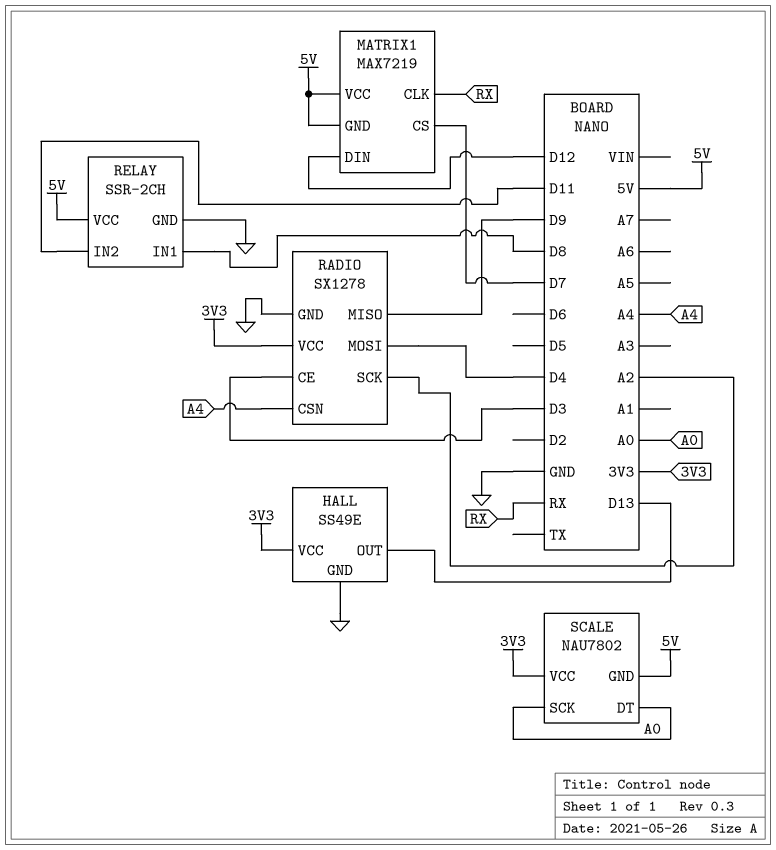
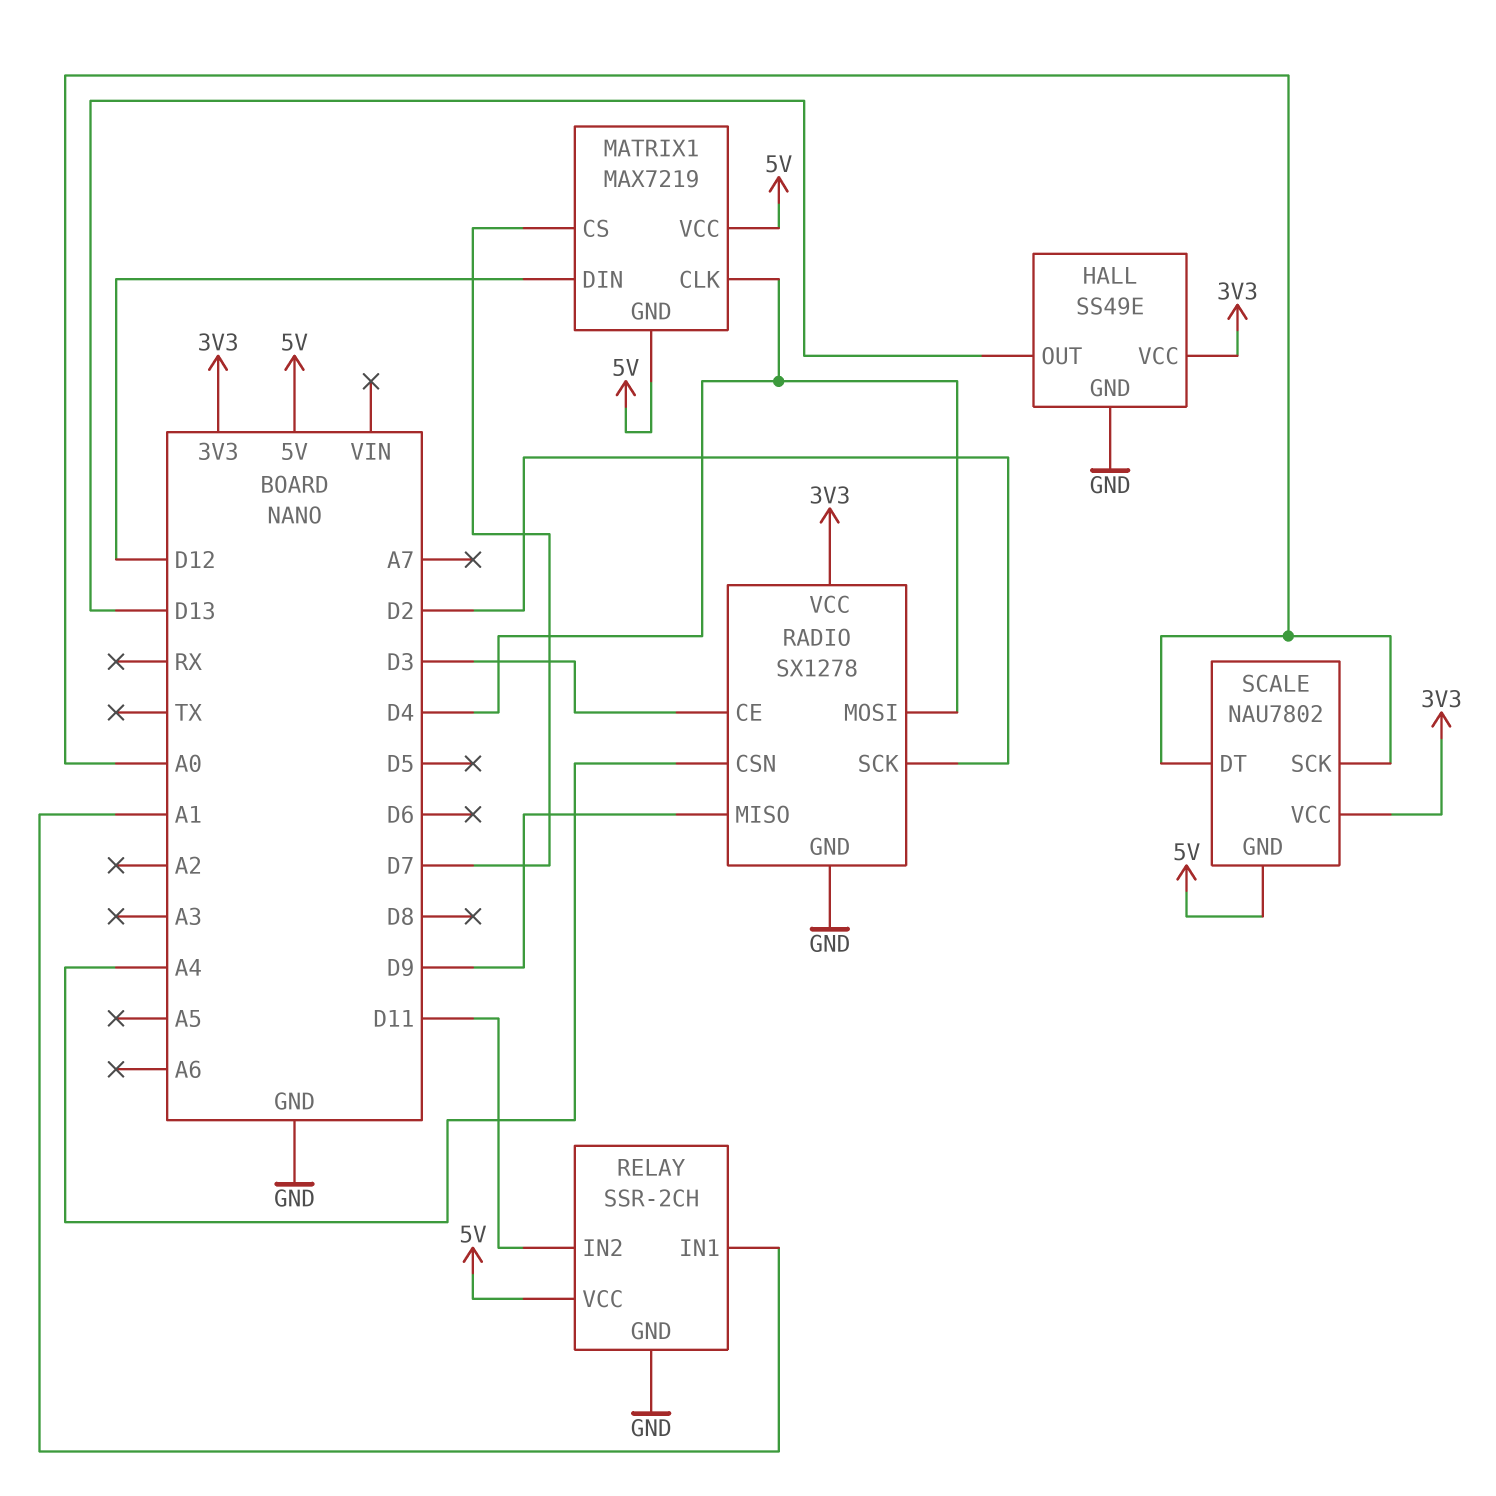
MATRIX1 pin CLK: RX -> D4
RADIO pin SCK: A2 -> D2
RELAY pin IN1: D8 -> A1

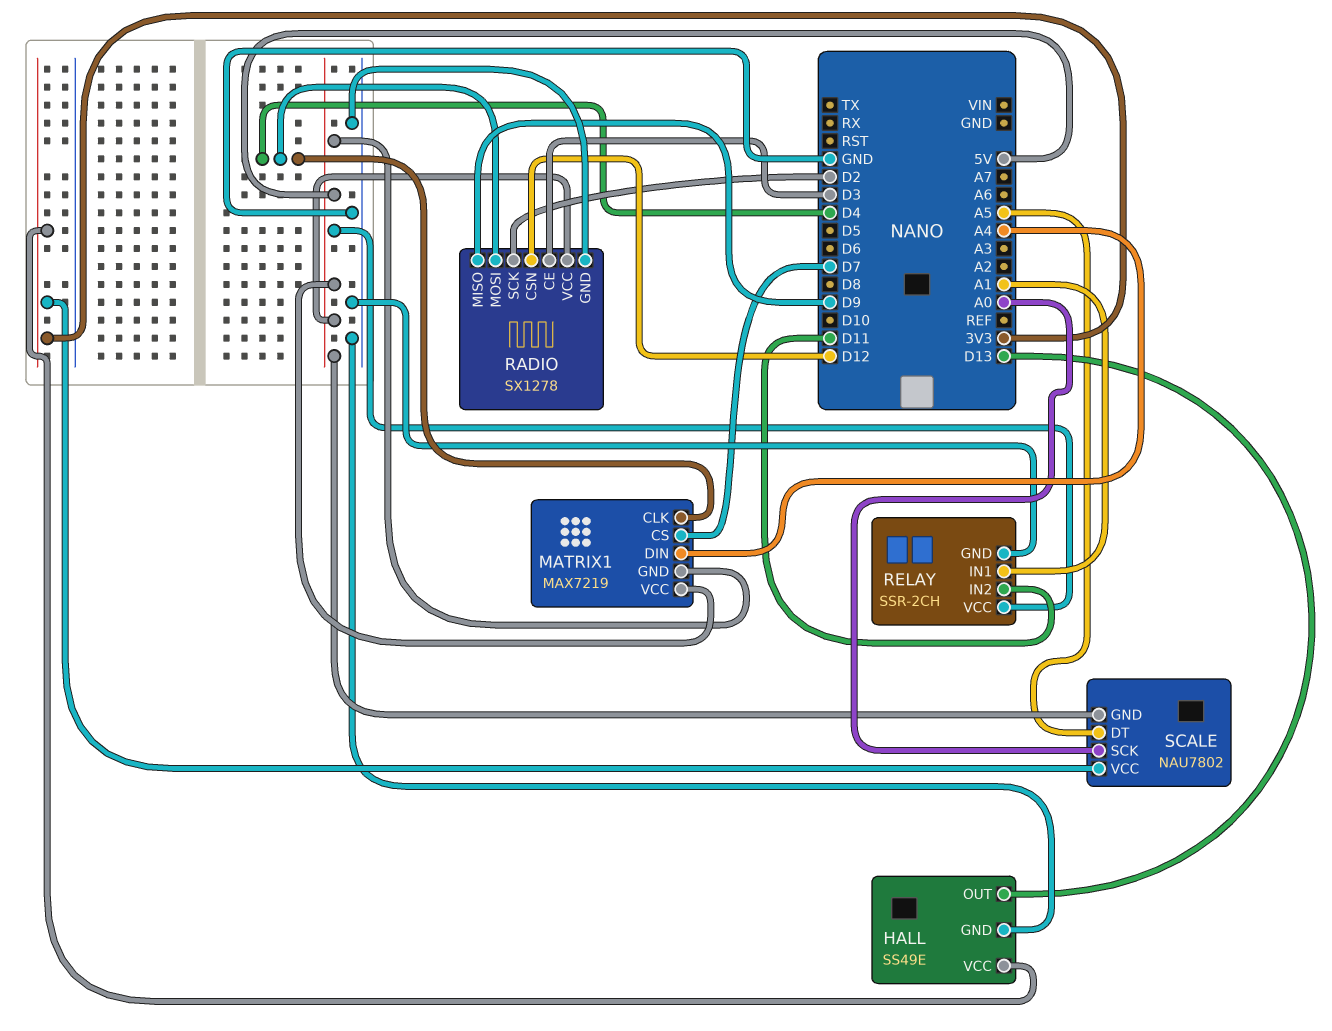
MATRIX1 pin DIN: D12 -> A4
RADIO pin CSN: A4 -> D12
RADIO pin VCC: 3V3 -> 5V
SCALE pin DT: A0 -> A5

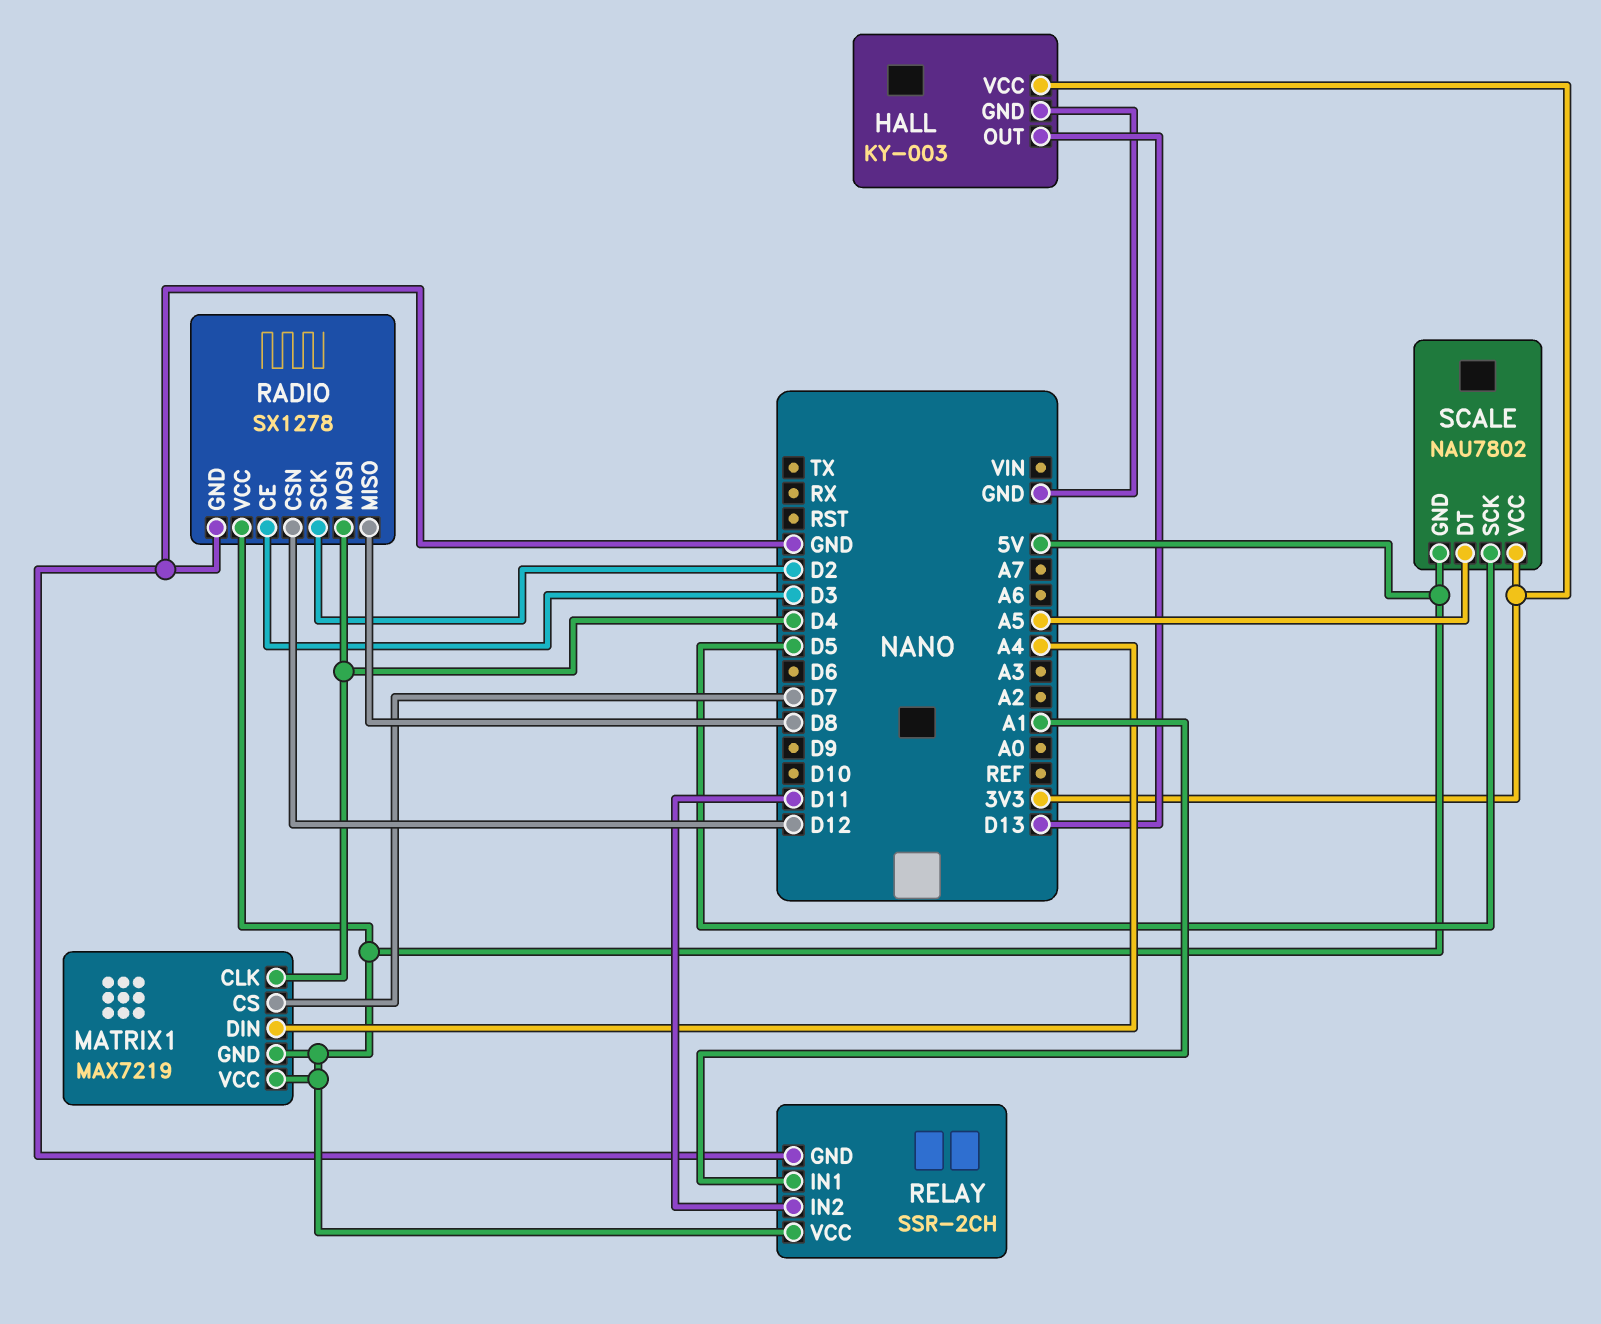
HALL: SS49E -> KY-003
RADIO pin MISO: D9 -> D8
SCALE pin SCK: A0 -> D5

